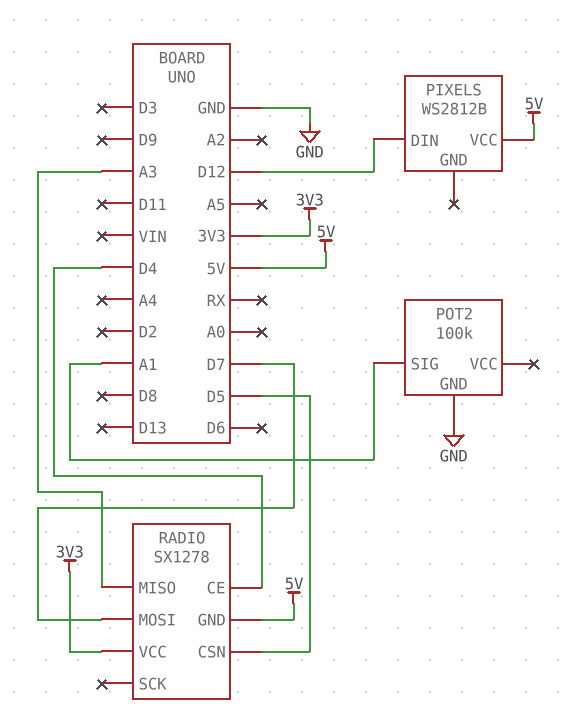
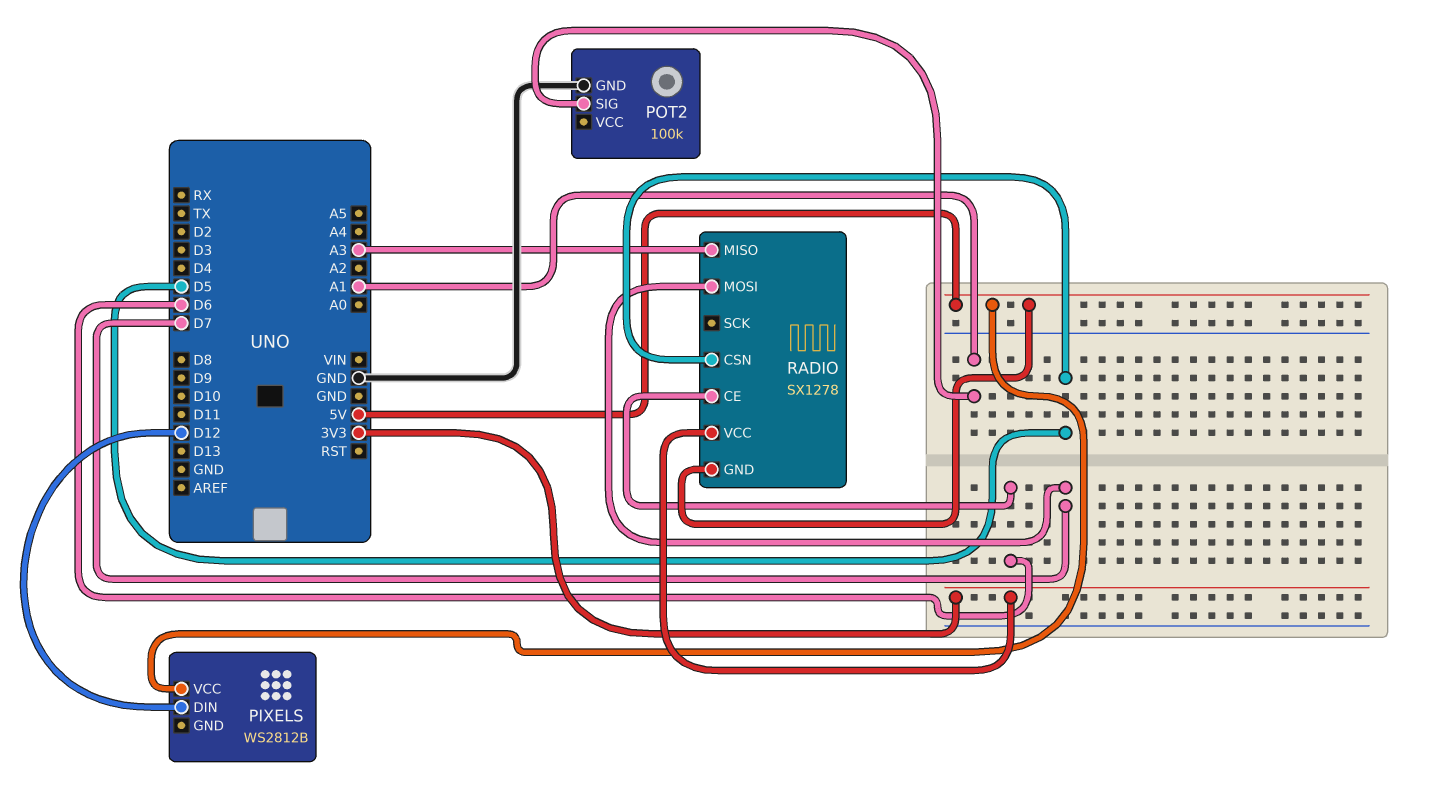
RADIO pin CE: D4 -> D6

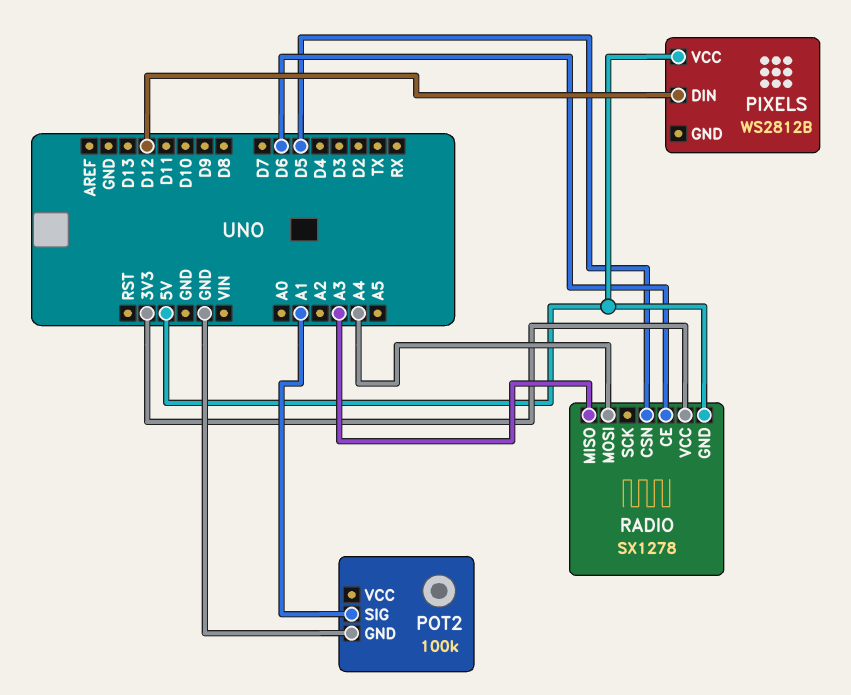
RADIO pin MOSI: D7 -> A4

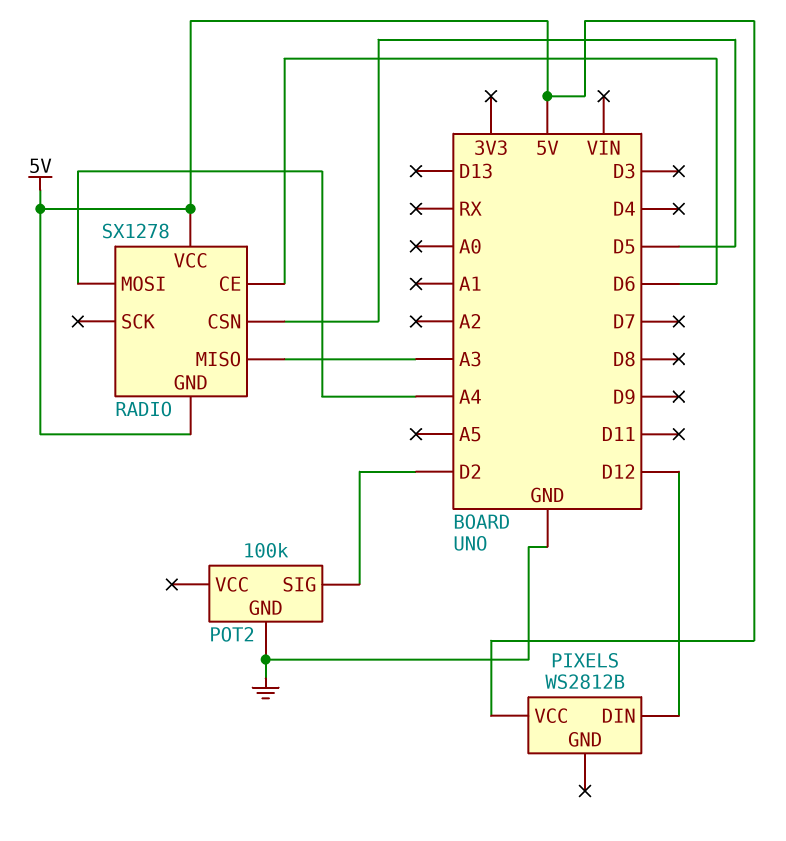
POT2 pin SIG: A1 -> D2
RADIO pin VCC: 3V3 -> 5V

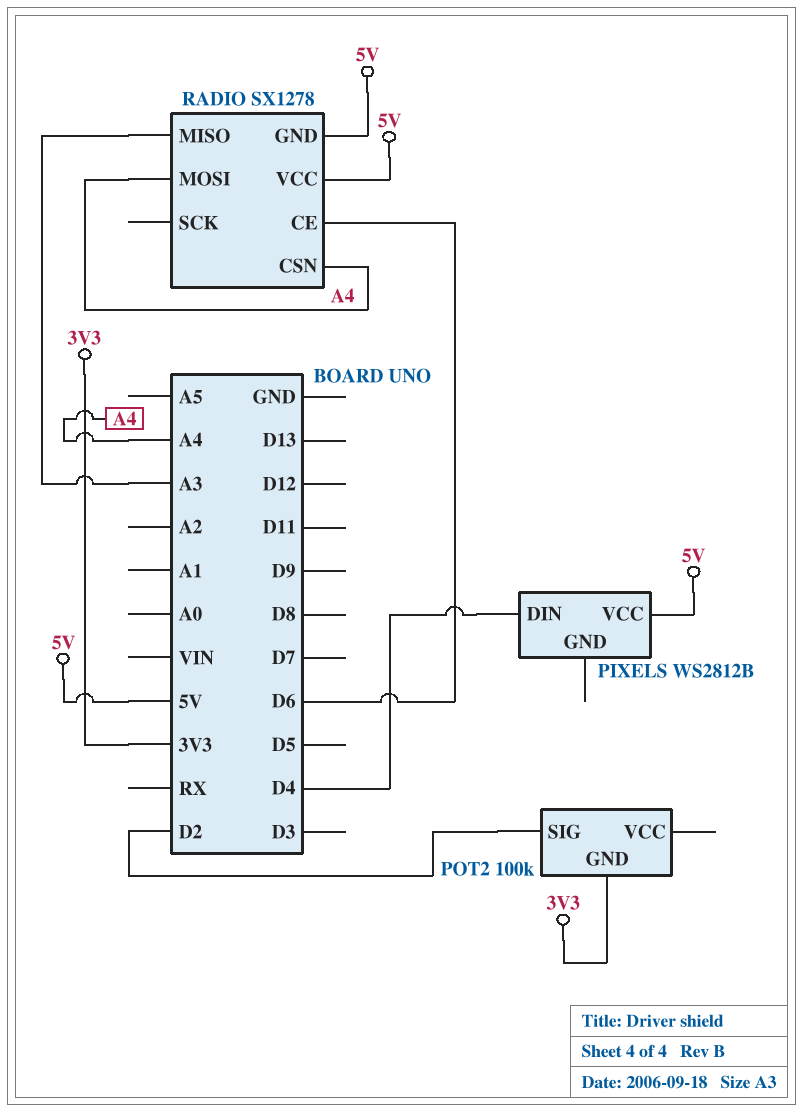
PIXELS pin DIN: D12 -> D4
POT2 pin GND: GND -> 3V3
RADIO pin CSN: D5 -> A4

